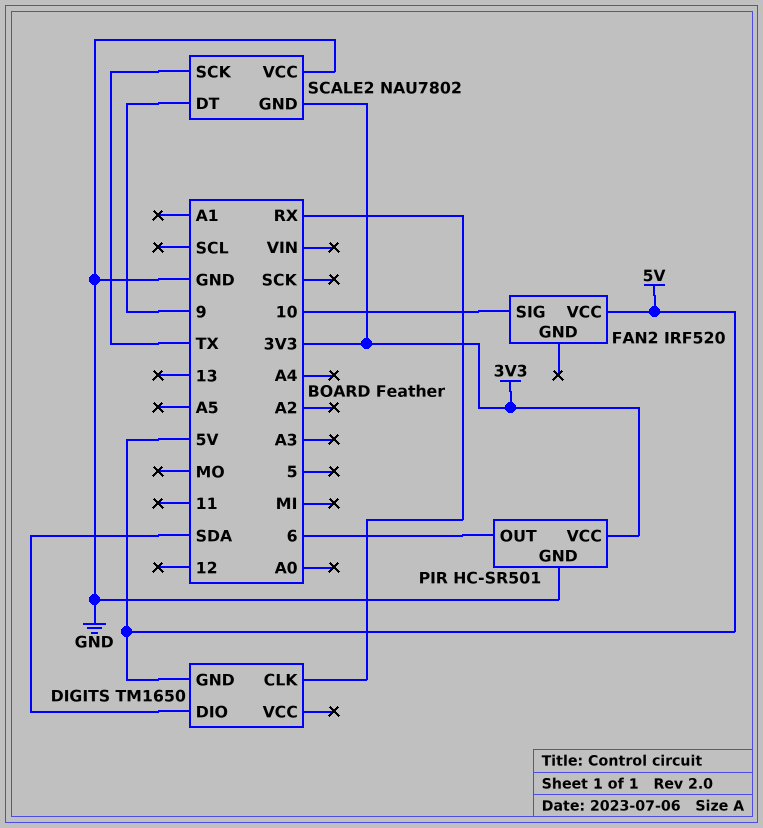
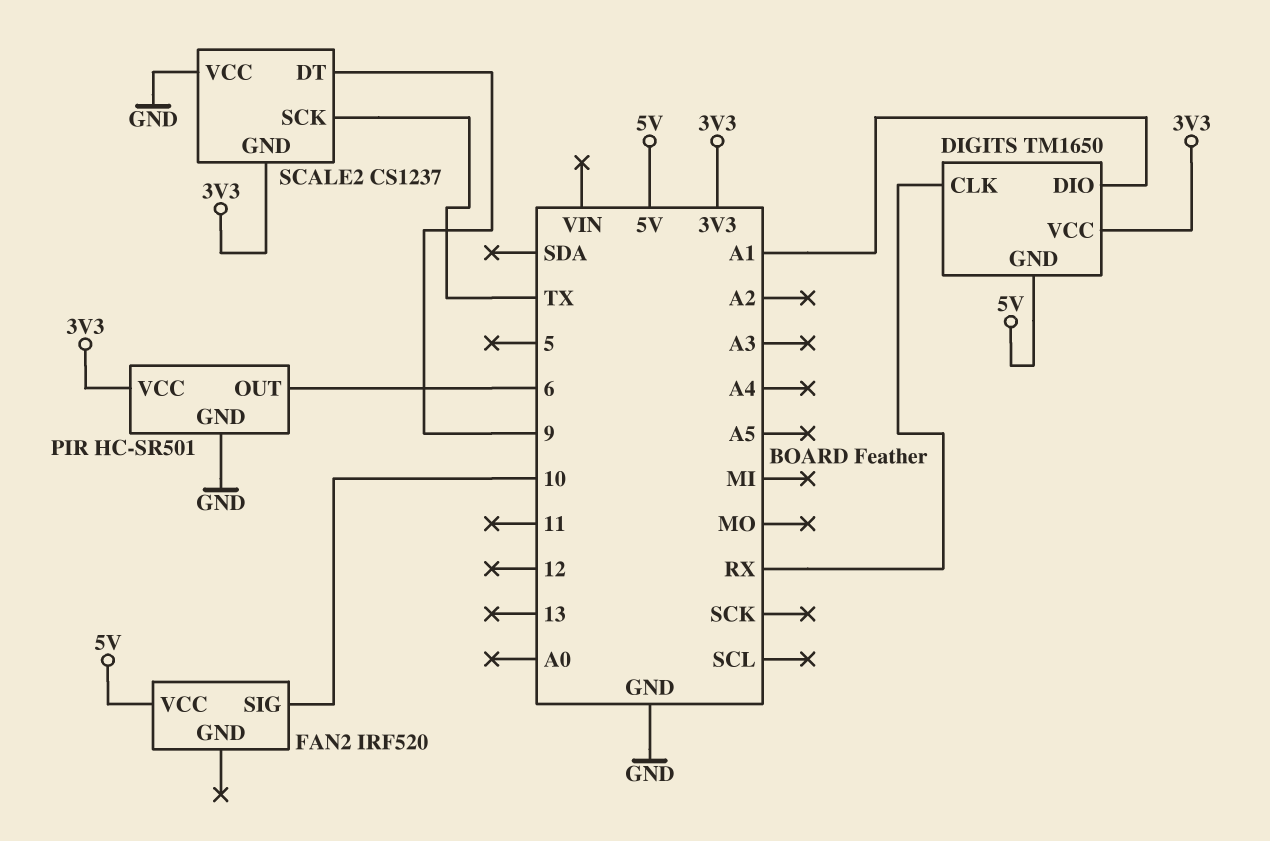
DIGITS pin DIO: SDA -> A1
DIGITS pin VCC: none -> 3V3
SCALE2: NAU7802 -> CS1237

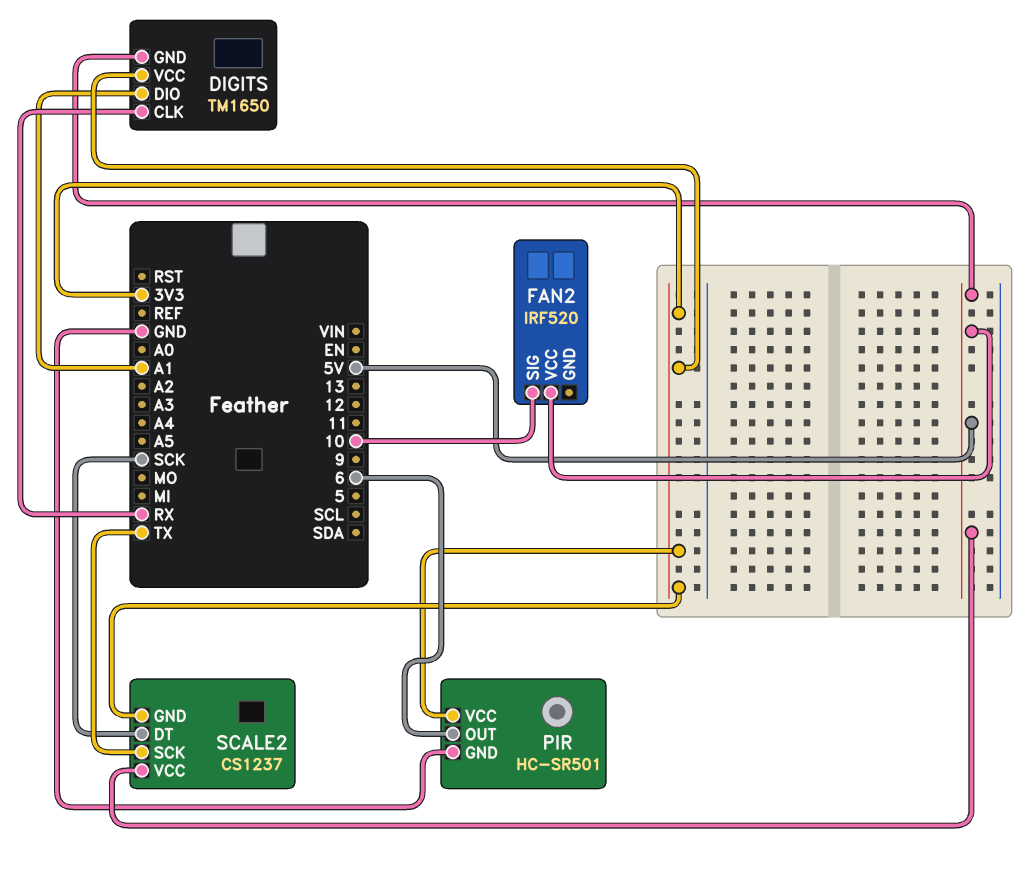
SCALE2 pin DT: 9 -> SCK
SCALE2 pin VCC: GND -> 5V

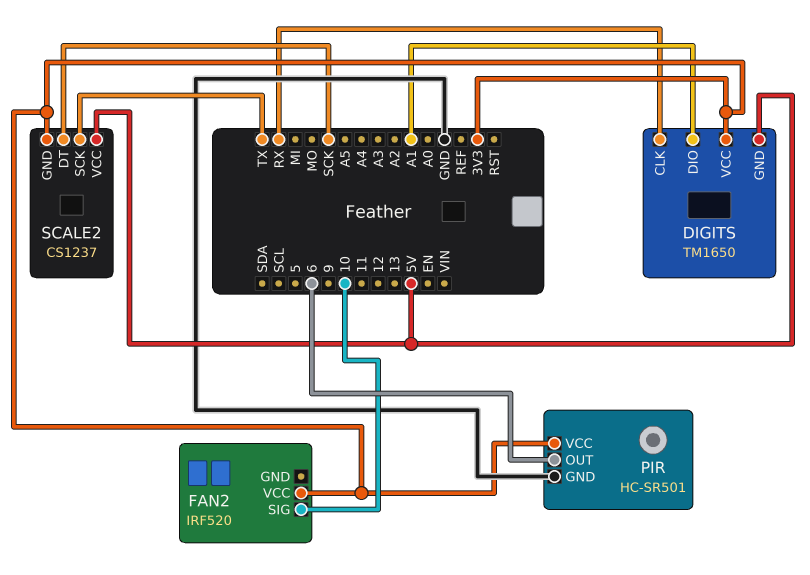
FAN2 pin VCC: 5V -> 3V3

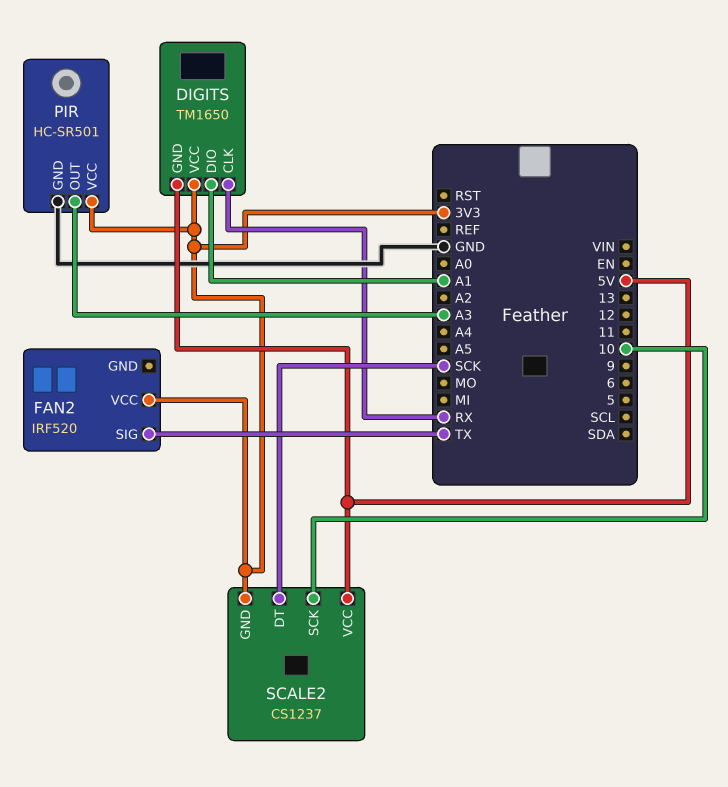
FAN2 pin SIG: 10 -> TX
PIR pin OUT: 6 -> A3
SCALE2 pin SCK: TX -> 10

